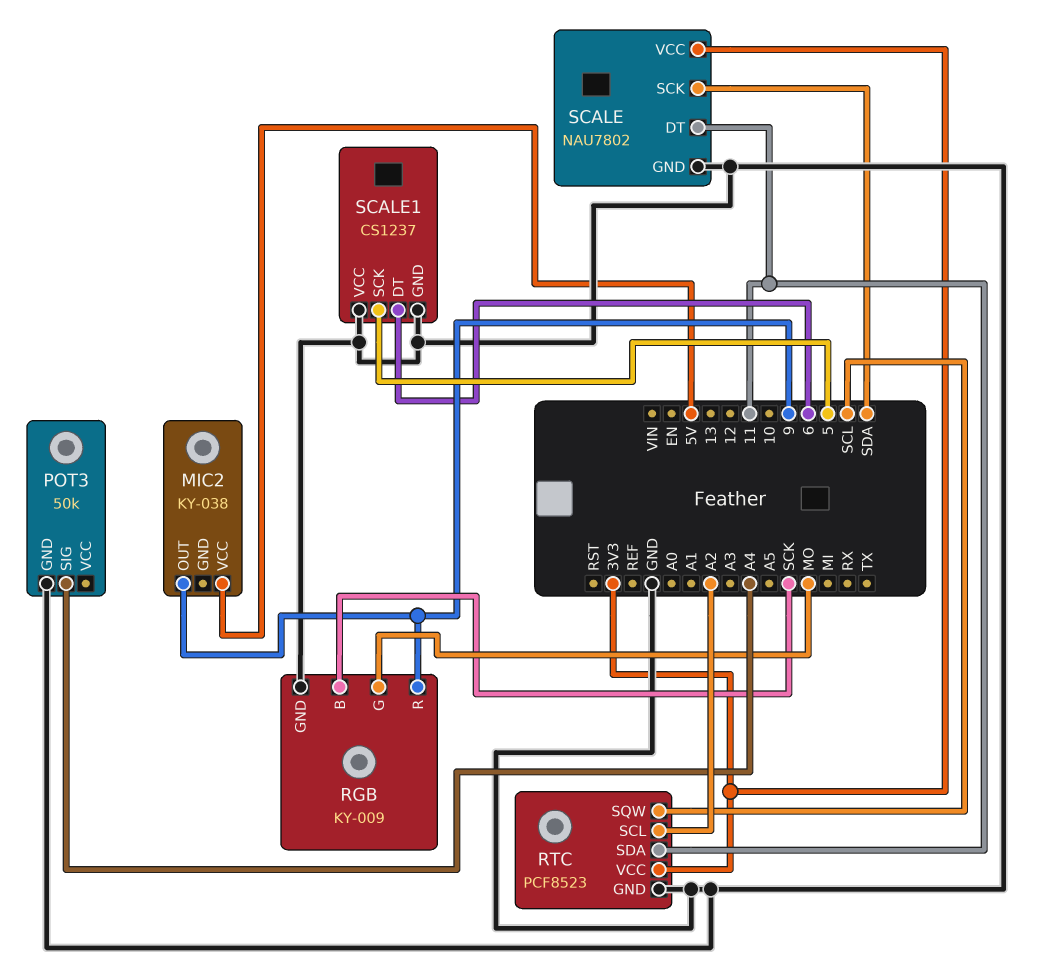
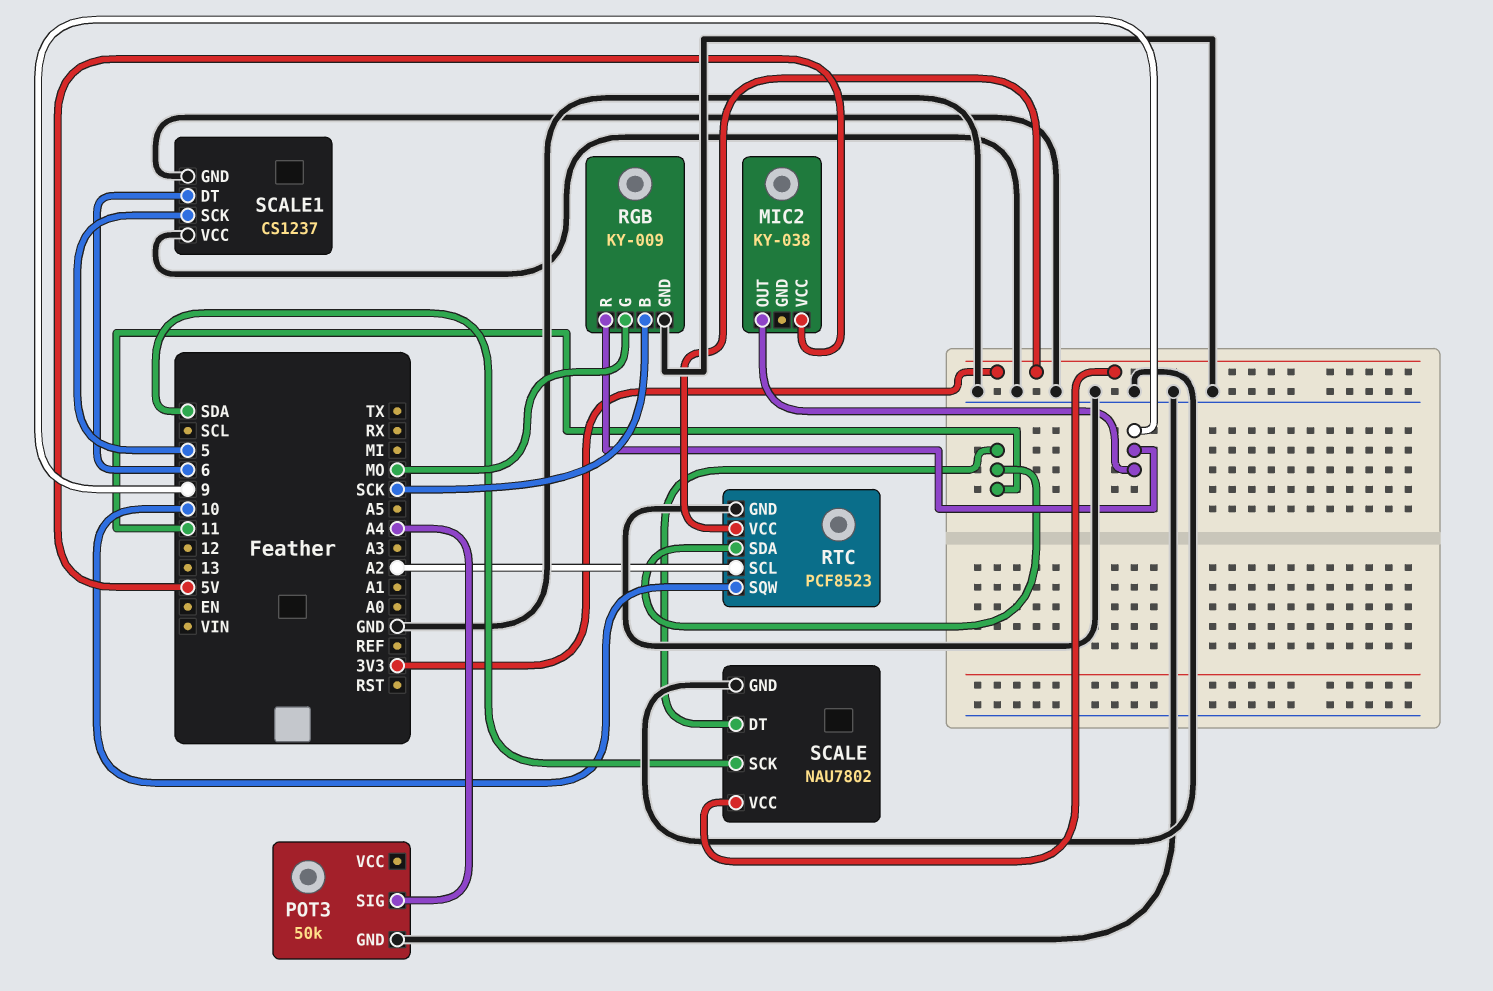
RTC pin SQW: SCL -> 10

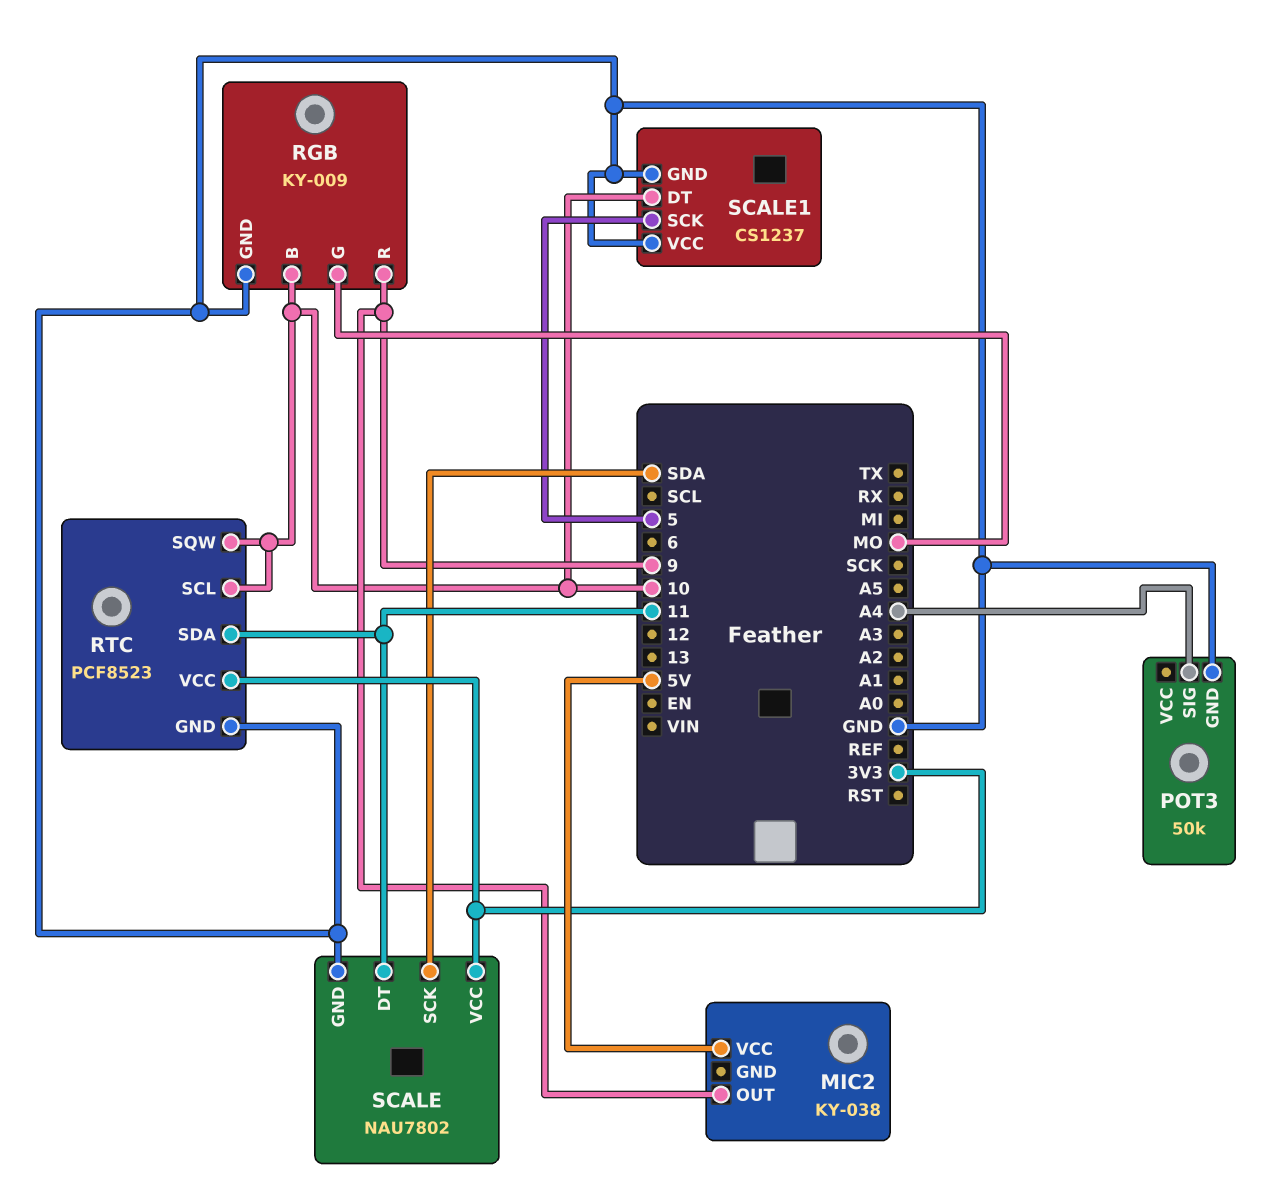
RGB pin B: SCK -> 10
RTC pin SCL: A2 -> 10
SCALE1 pin DT: 6 -> 10

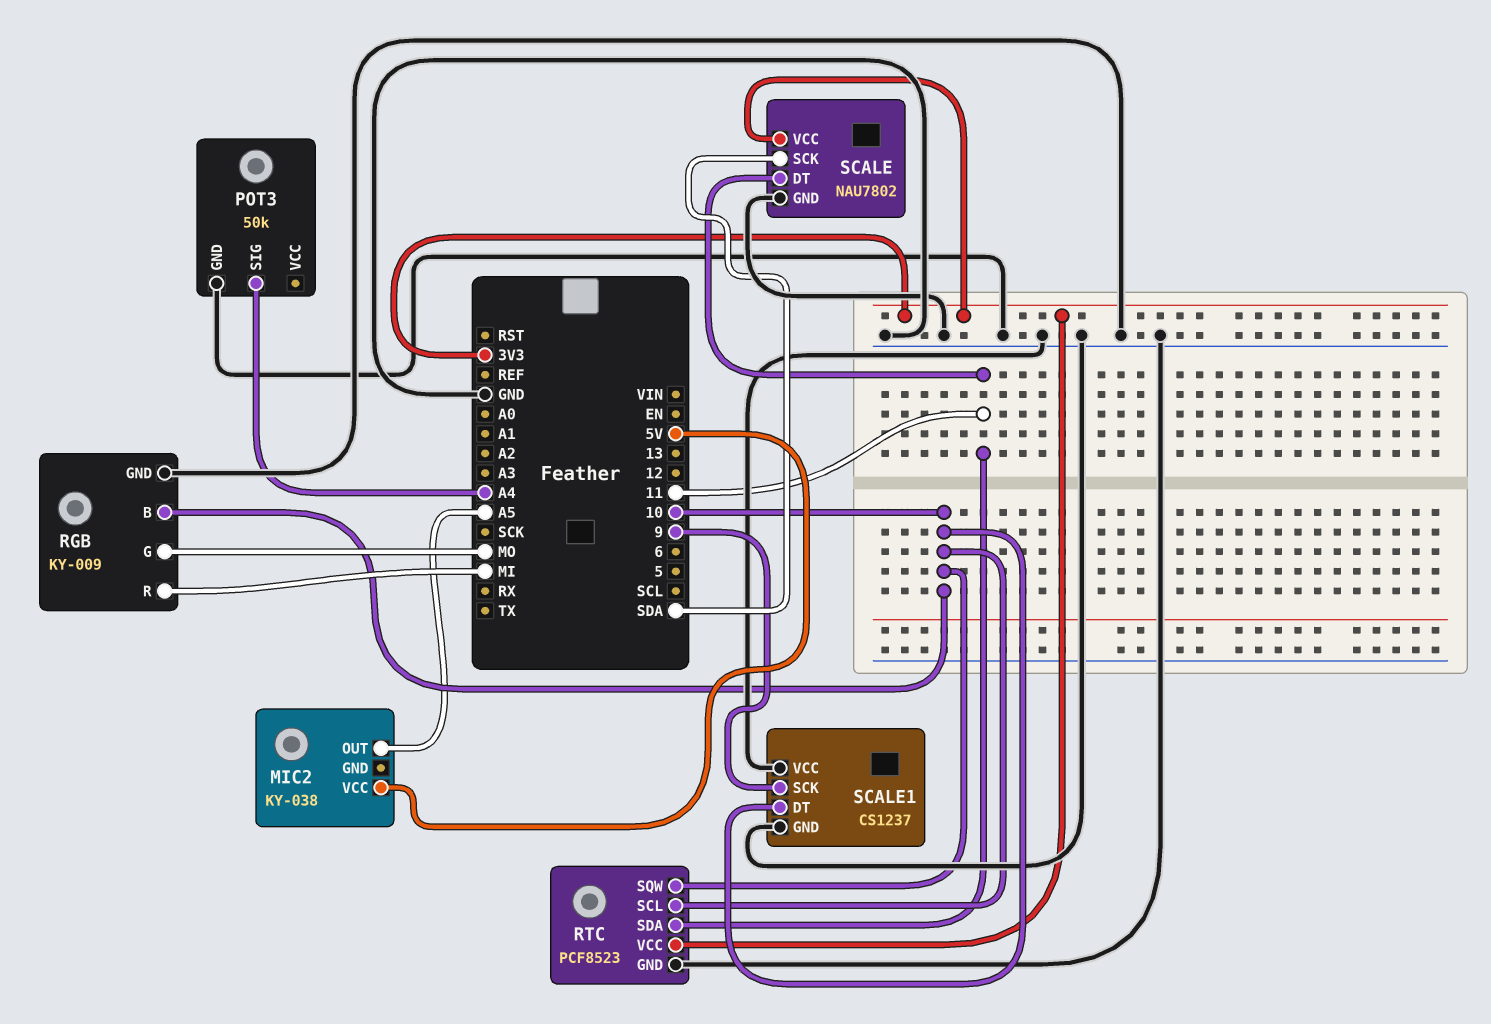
MIC2 pin OUT: 9 -> A5
RGB pin R: 9 -> MI
SCALE1 pin SCK: 5 -> 9

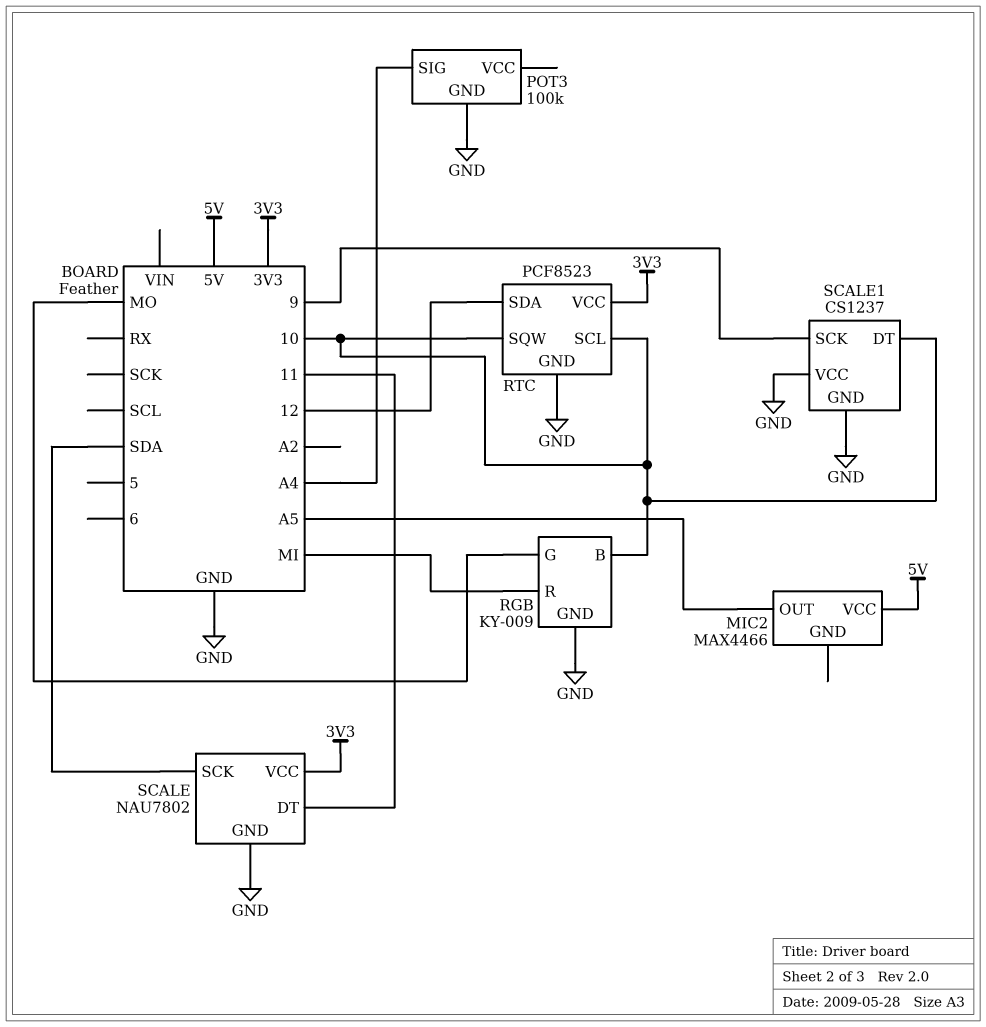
MIC2: KY-038 -> MAX4466
POT3: 50k -> 100k
RTC pin SDA: 11 -> 12

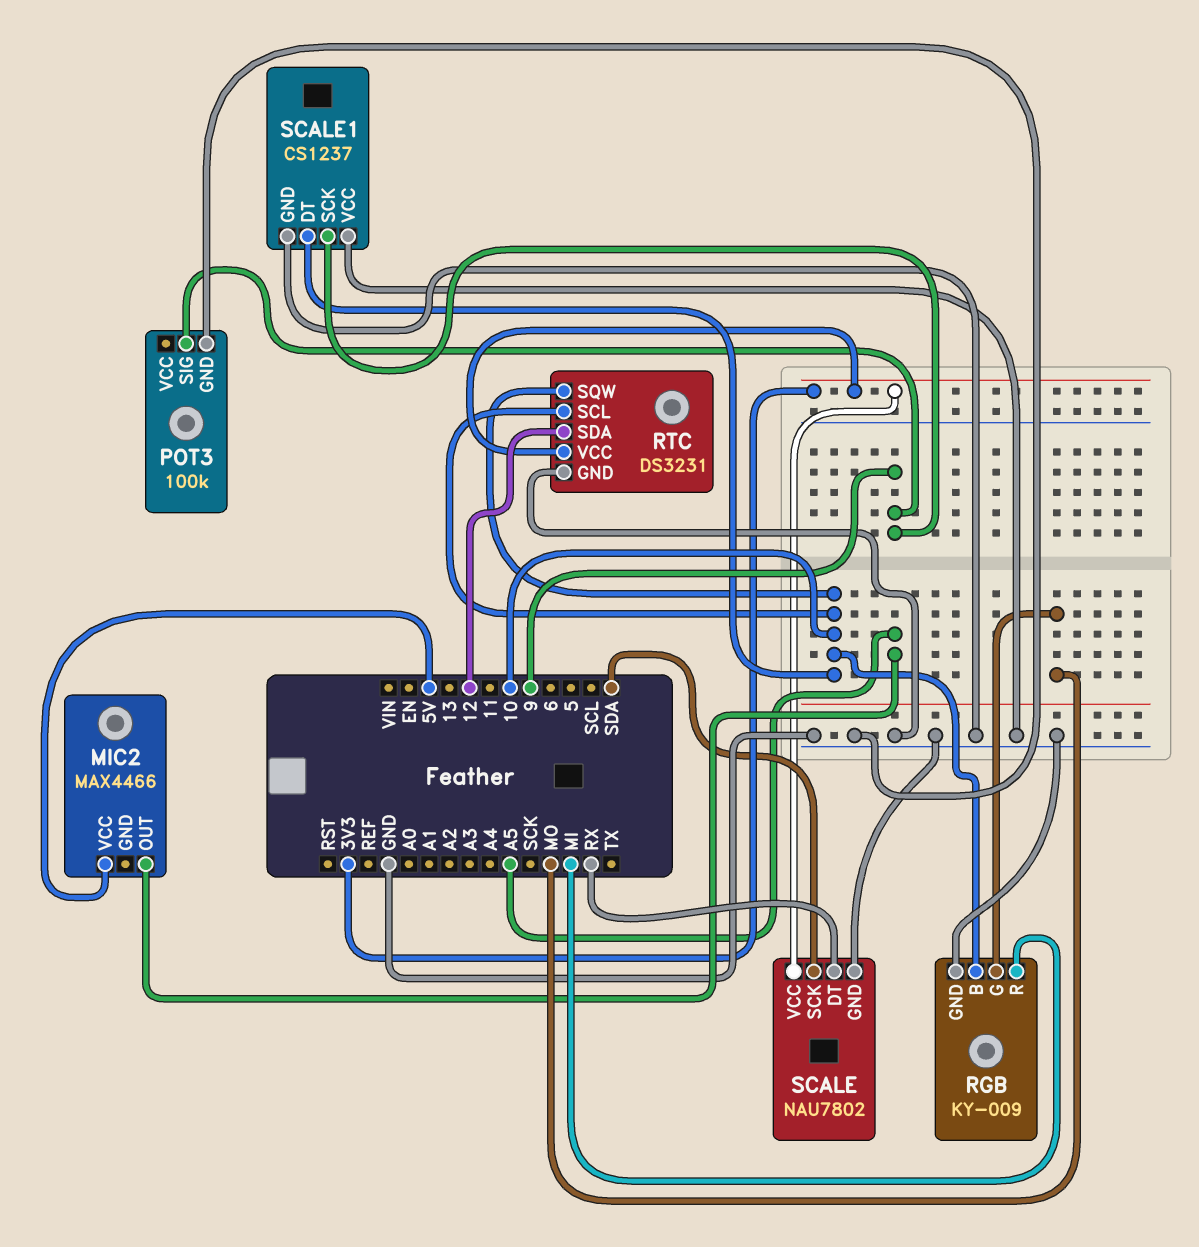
POT3 pin SIG: A4 -> 9
RTC: PCF8523 -> DS3231
SCALE pin DT: 11 -> RX

